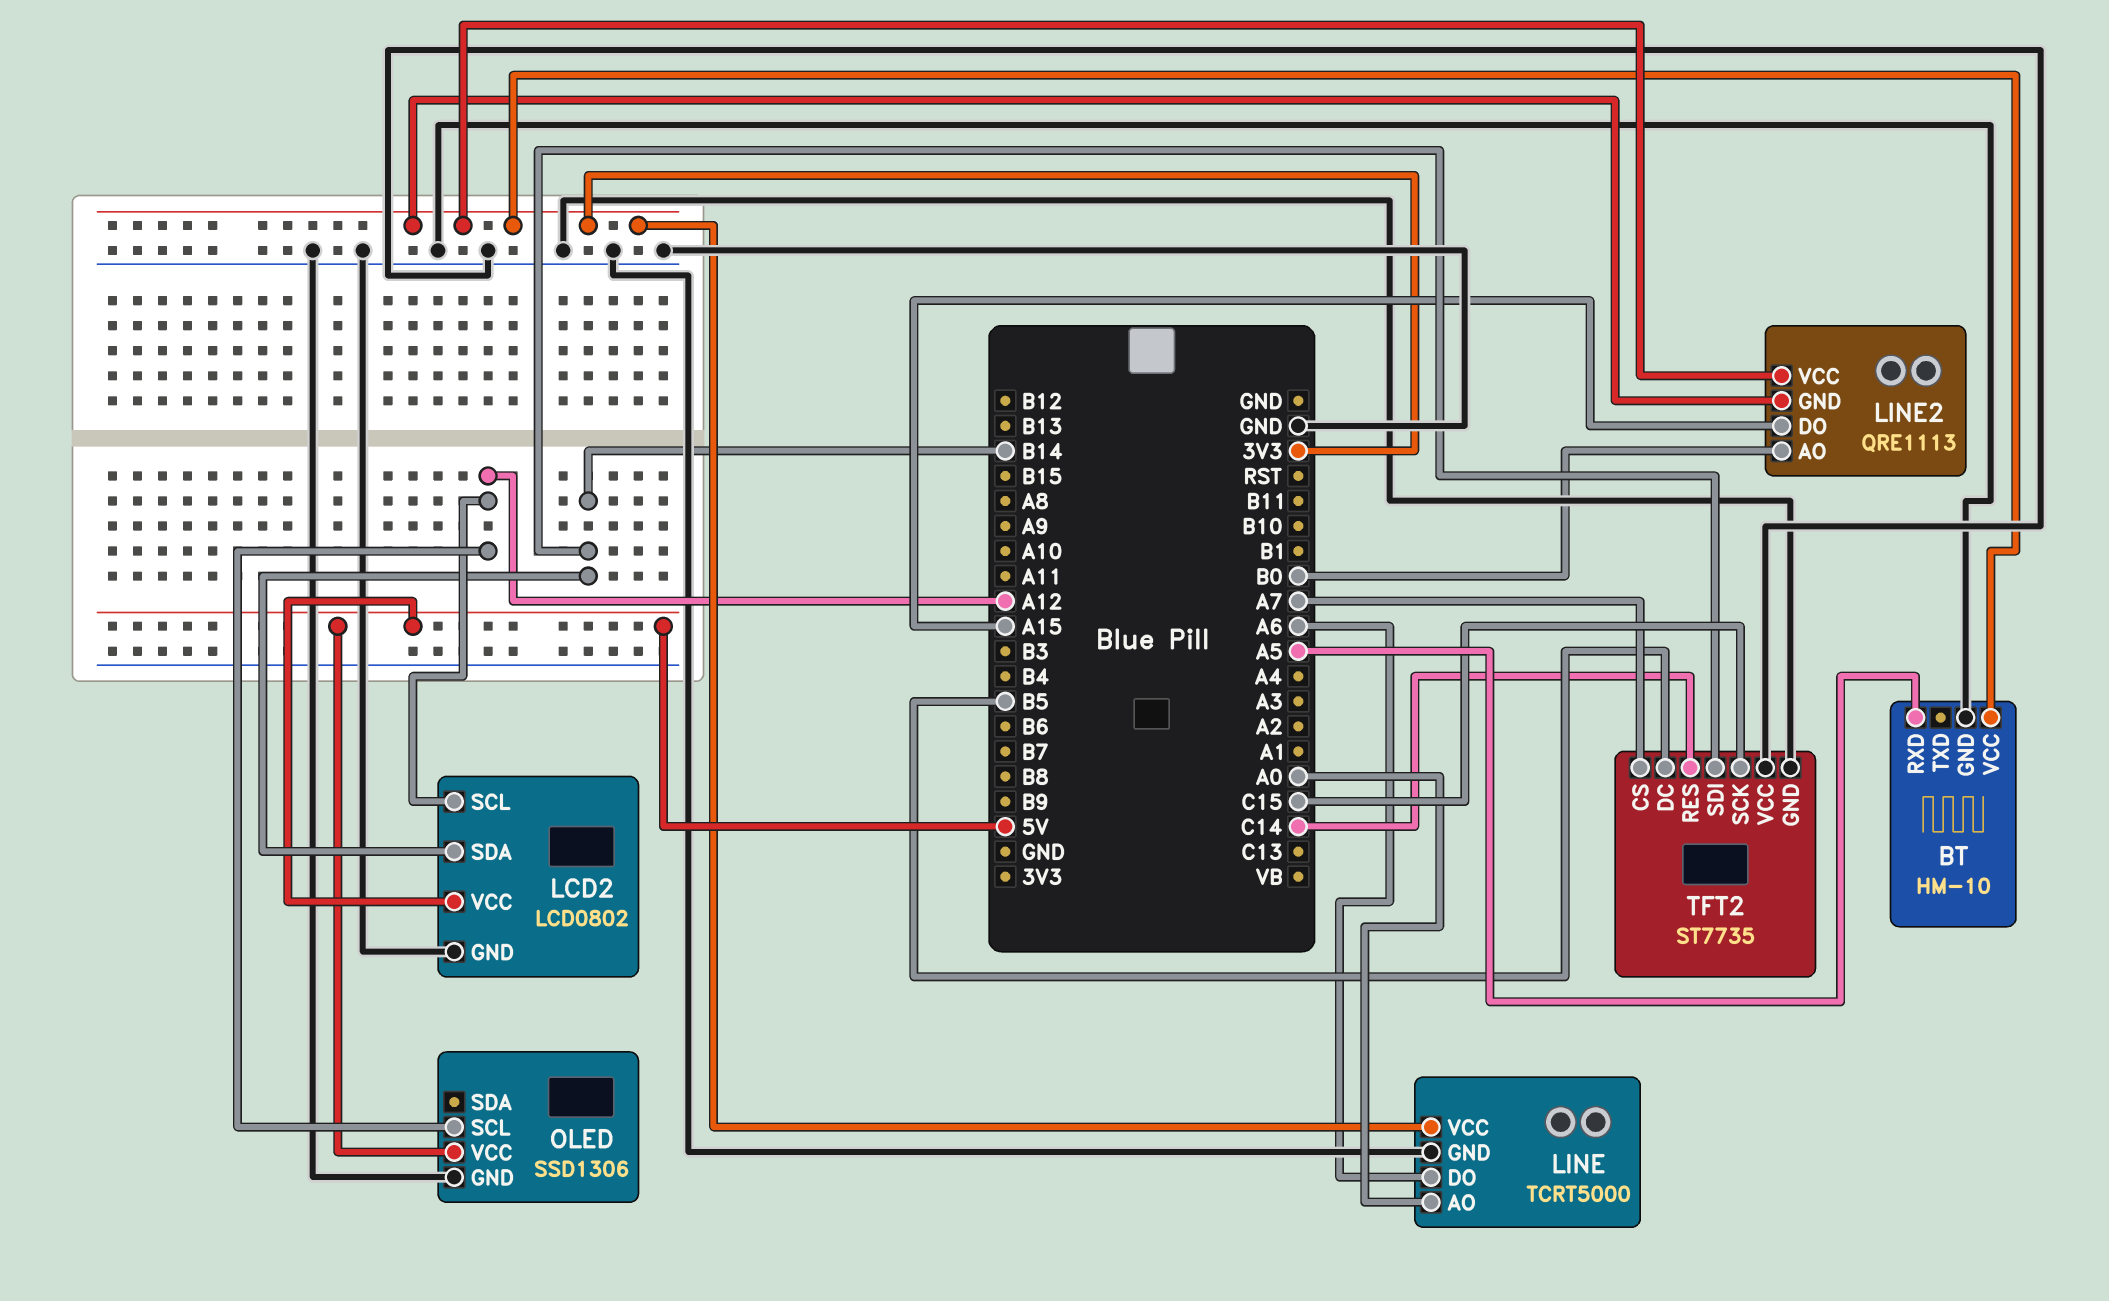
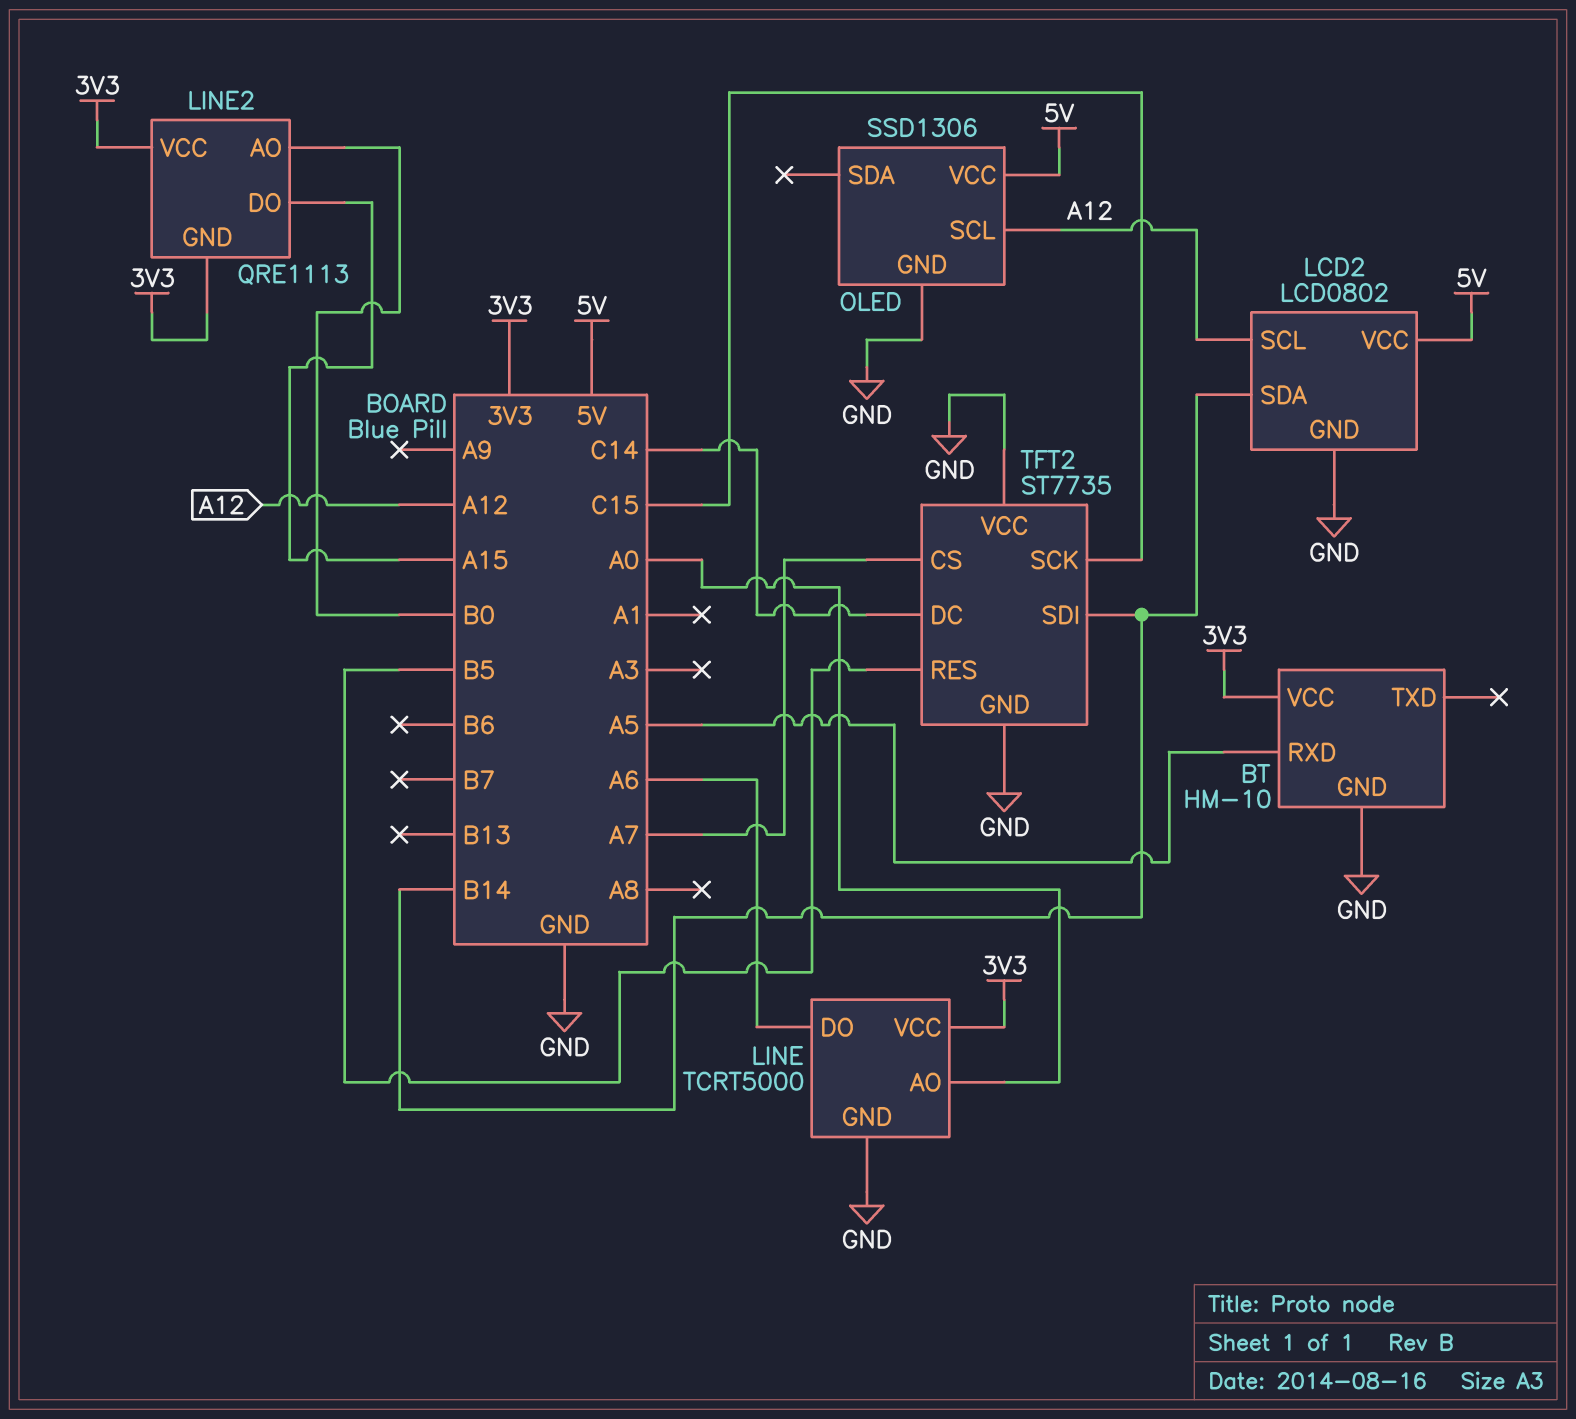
TFT2 pin DC: B5 -> C14
TFT2 pin RES: C14 -> B5

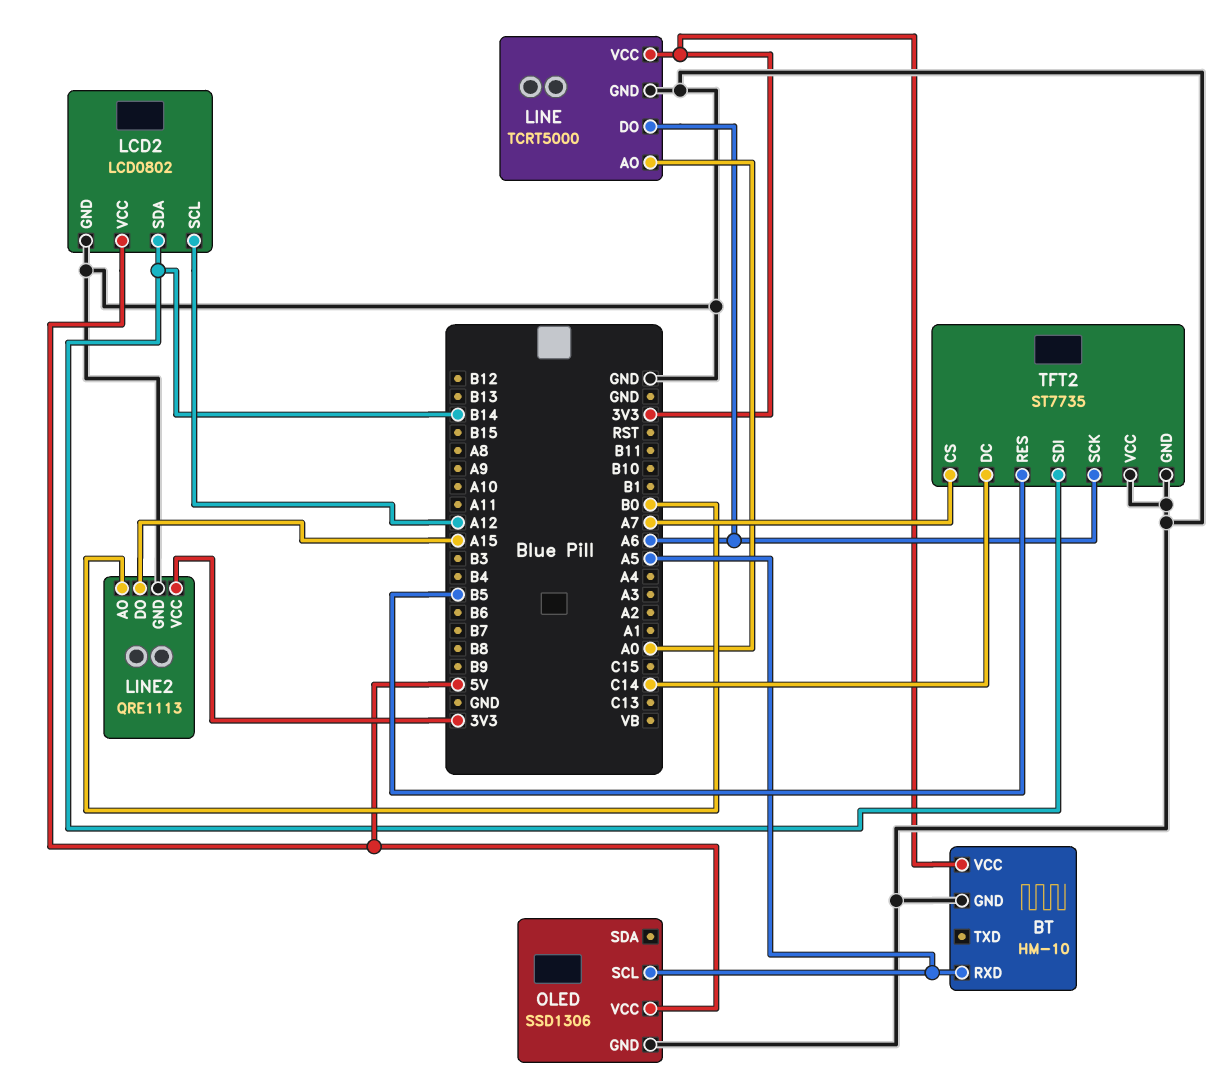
LINE2 pin GND: 3V3 -> GND
OLED pin SCL: A12 -> A5
TFT2 pin SCK: C15 -> A6

